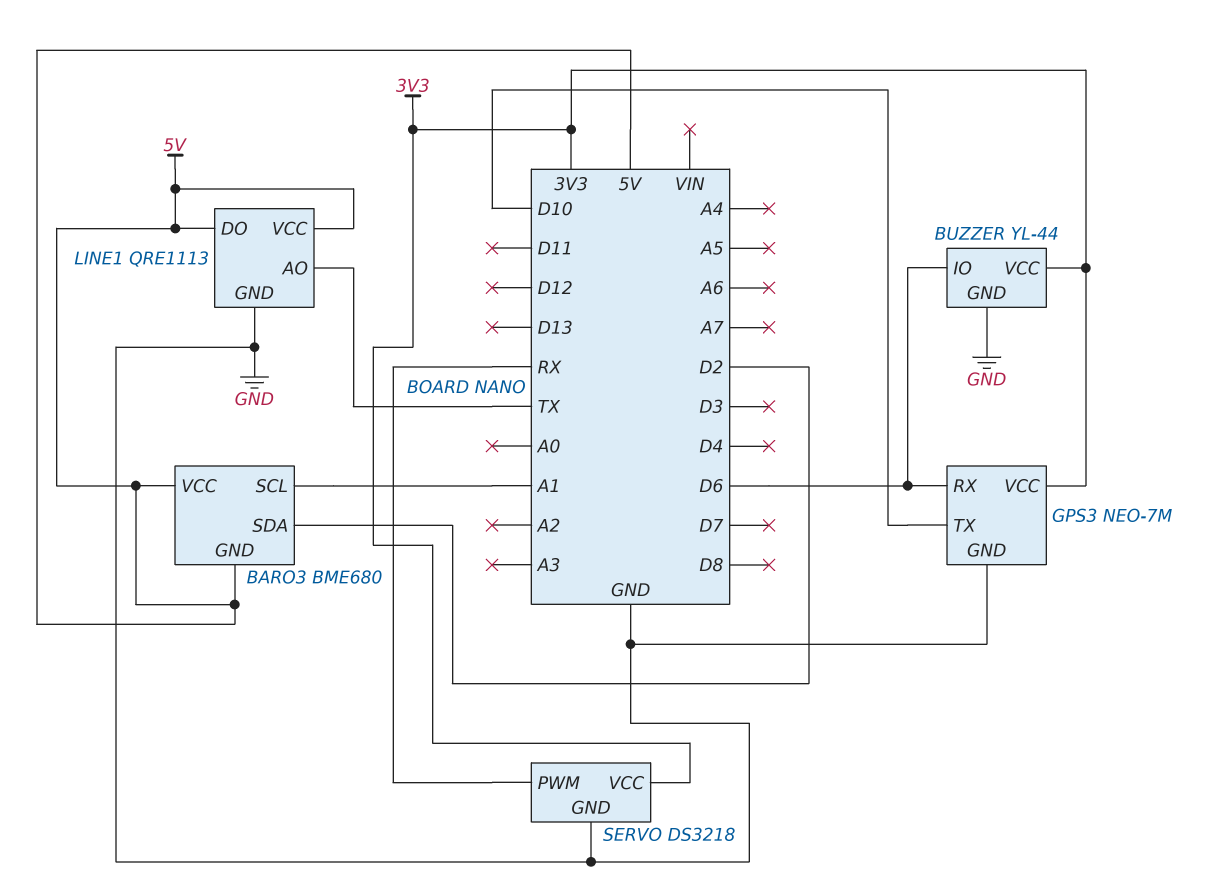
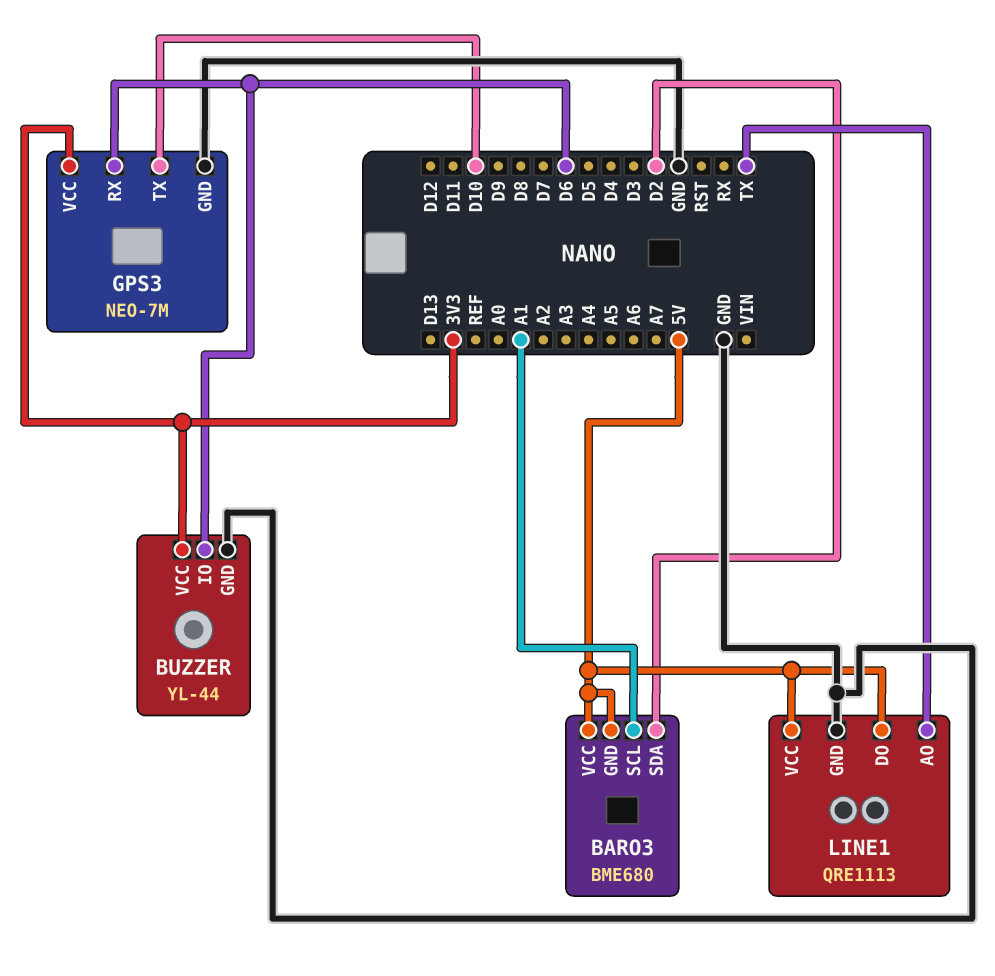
SERVO: DS3218 -> none
SERVO pin GND: GND -> none
SERVO pin PWM: RX -> none
SERVO pin VCC: 3V3 -> none

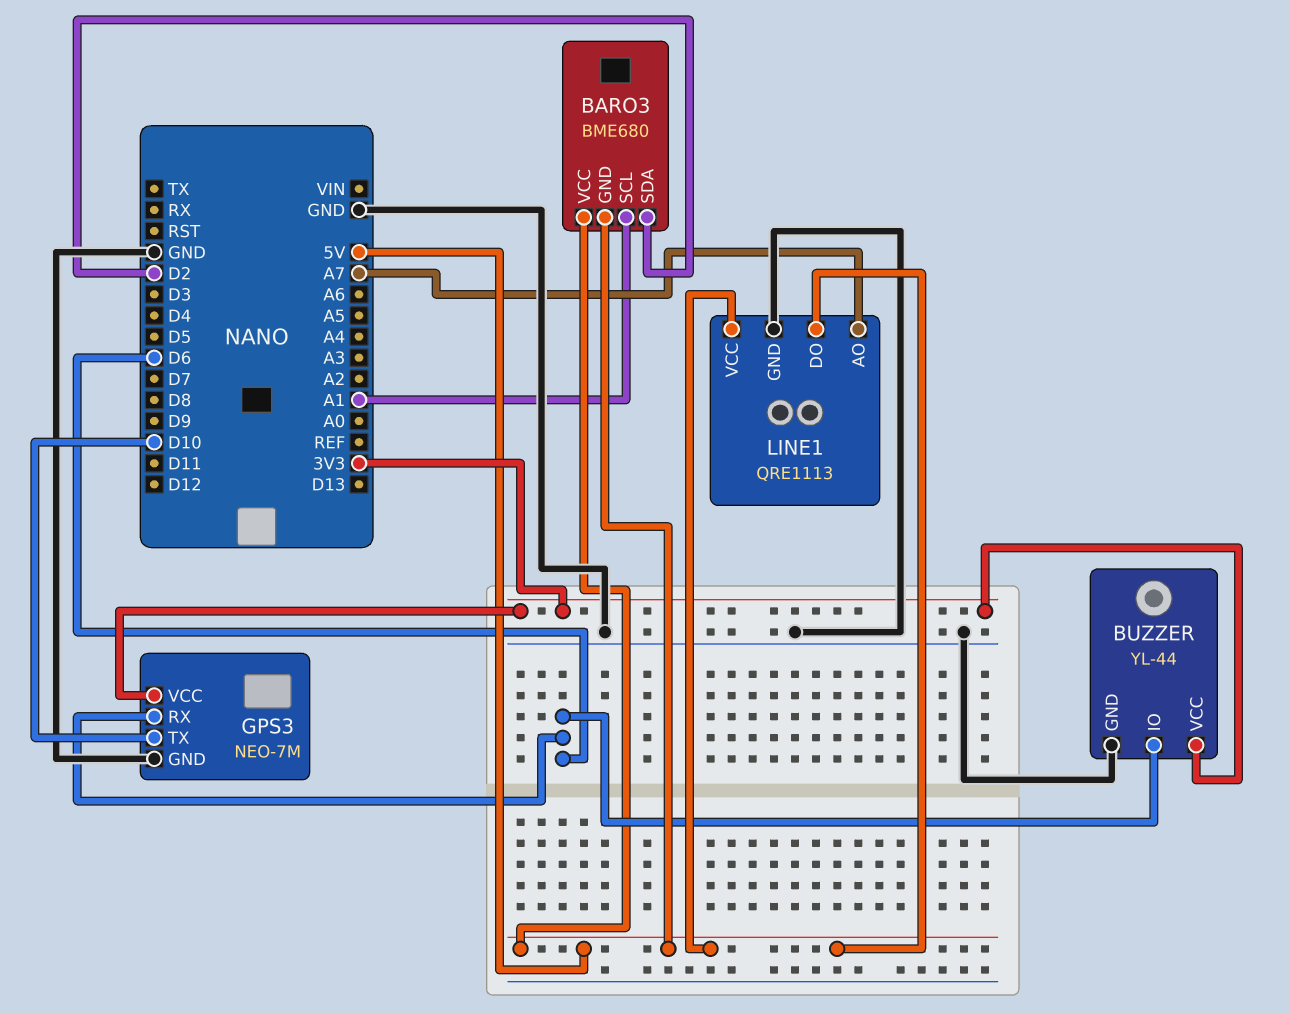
LINE1 pin AO: TX -> A7

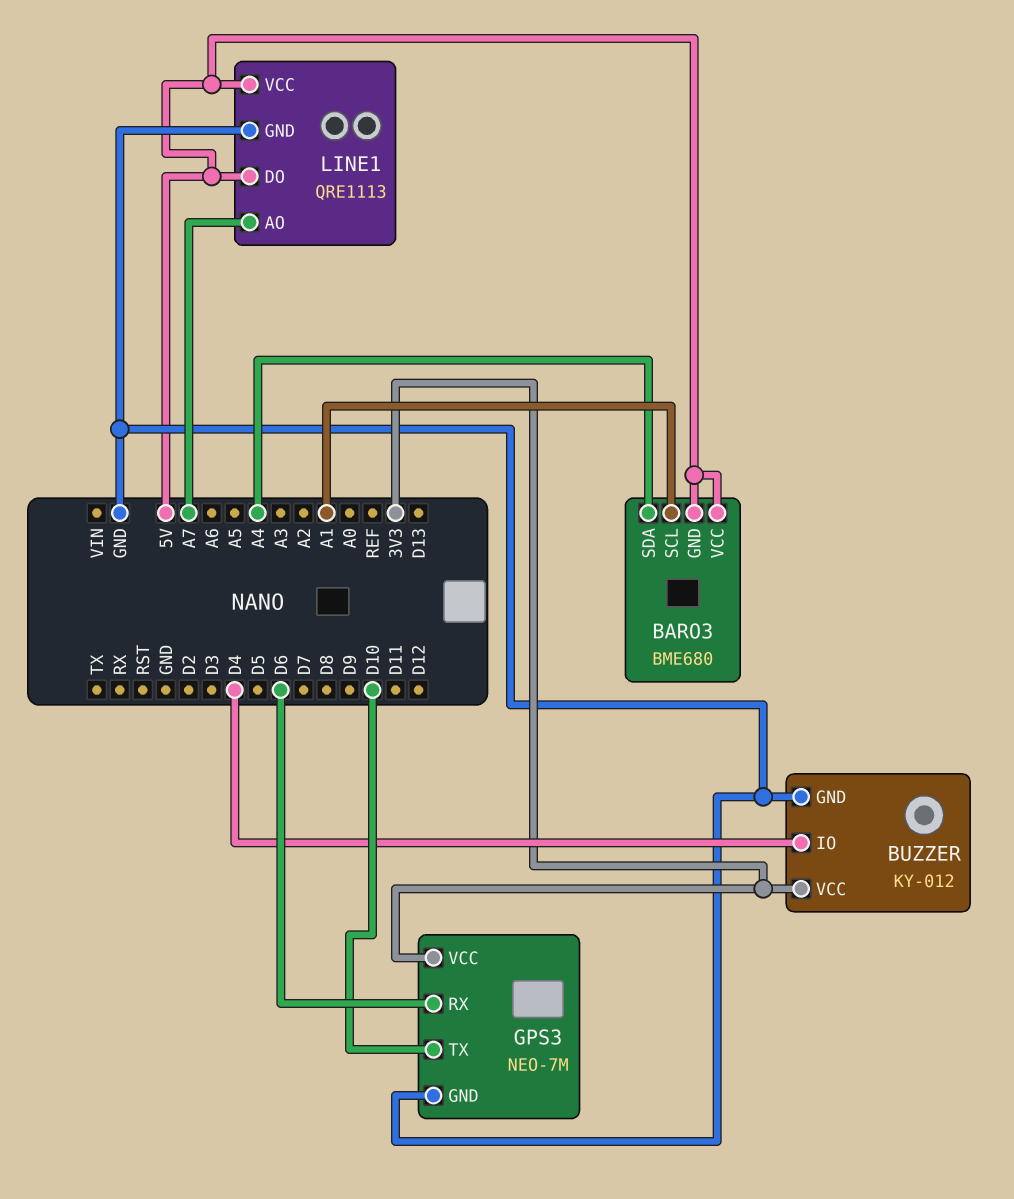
BARO3 pin SDA: D2 -> A4
BUZZER: YL-44 -> KY-012
BUZZER pin IO: D6 -> D4

